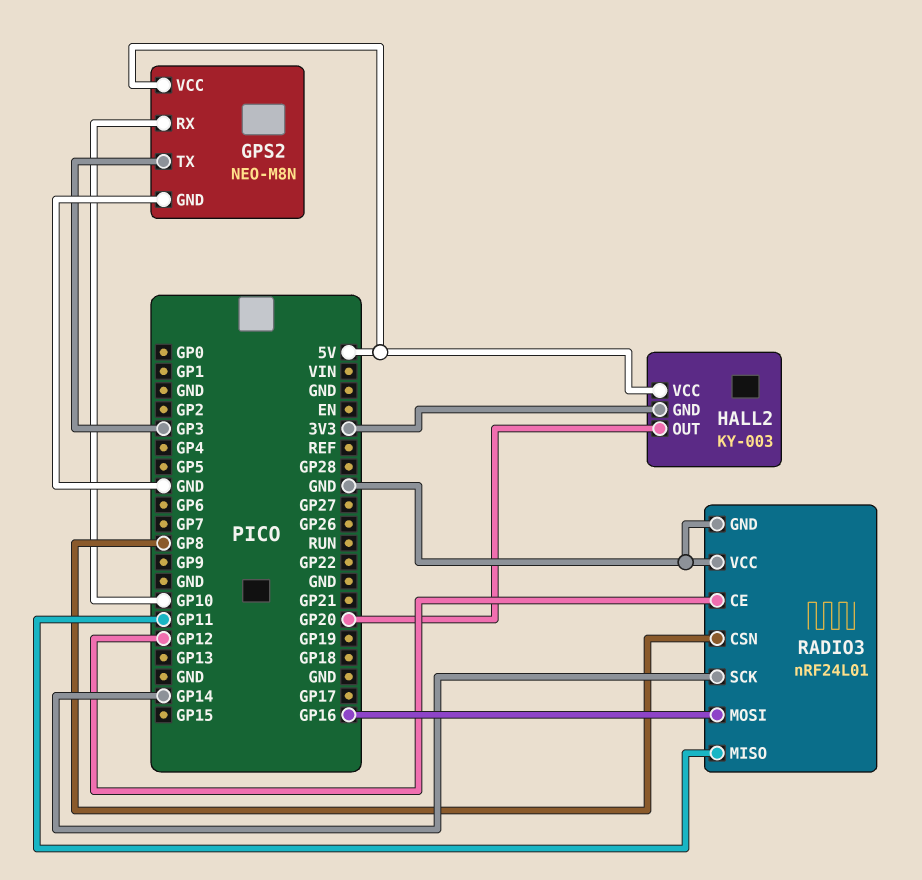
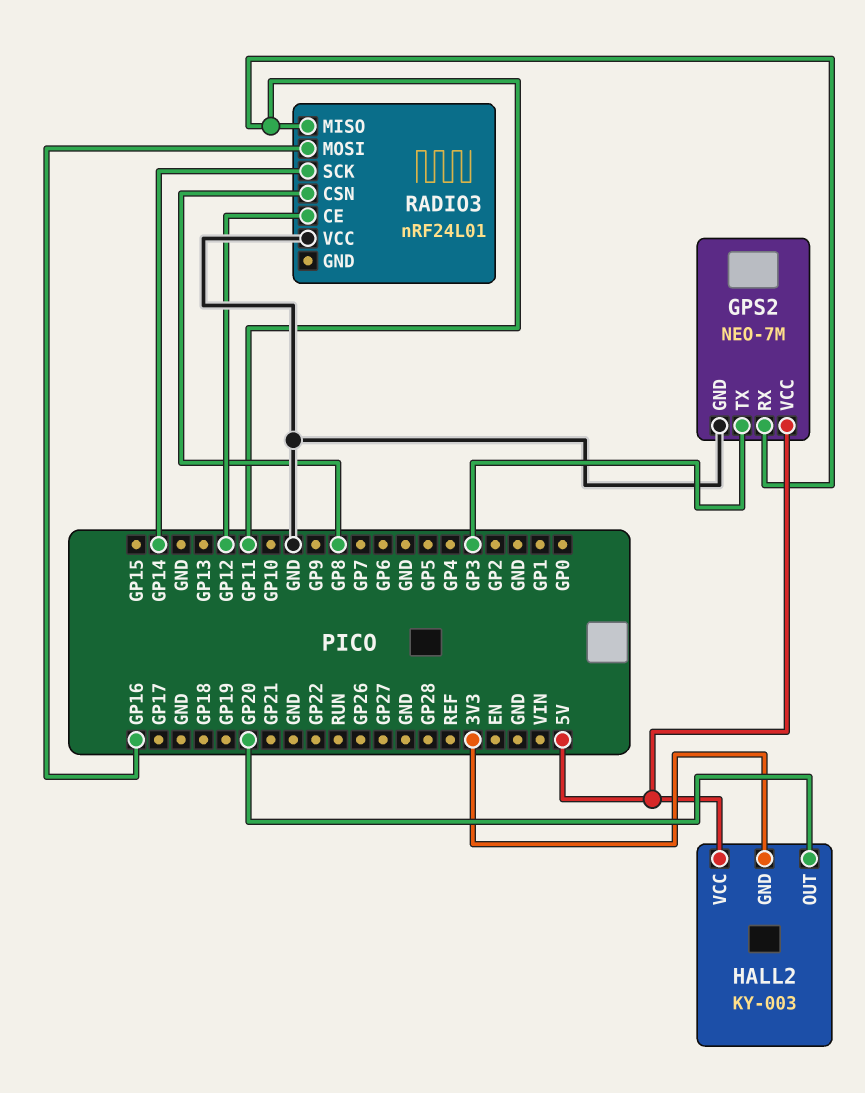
GPS2: NEO-M8N -> NEO-7M
GPS2 pin RX: GP10 -> GP11
RADIO3 pin GND: GND -> none

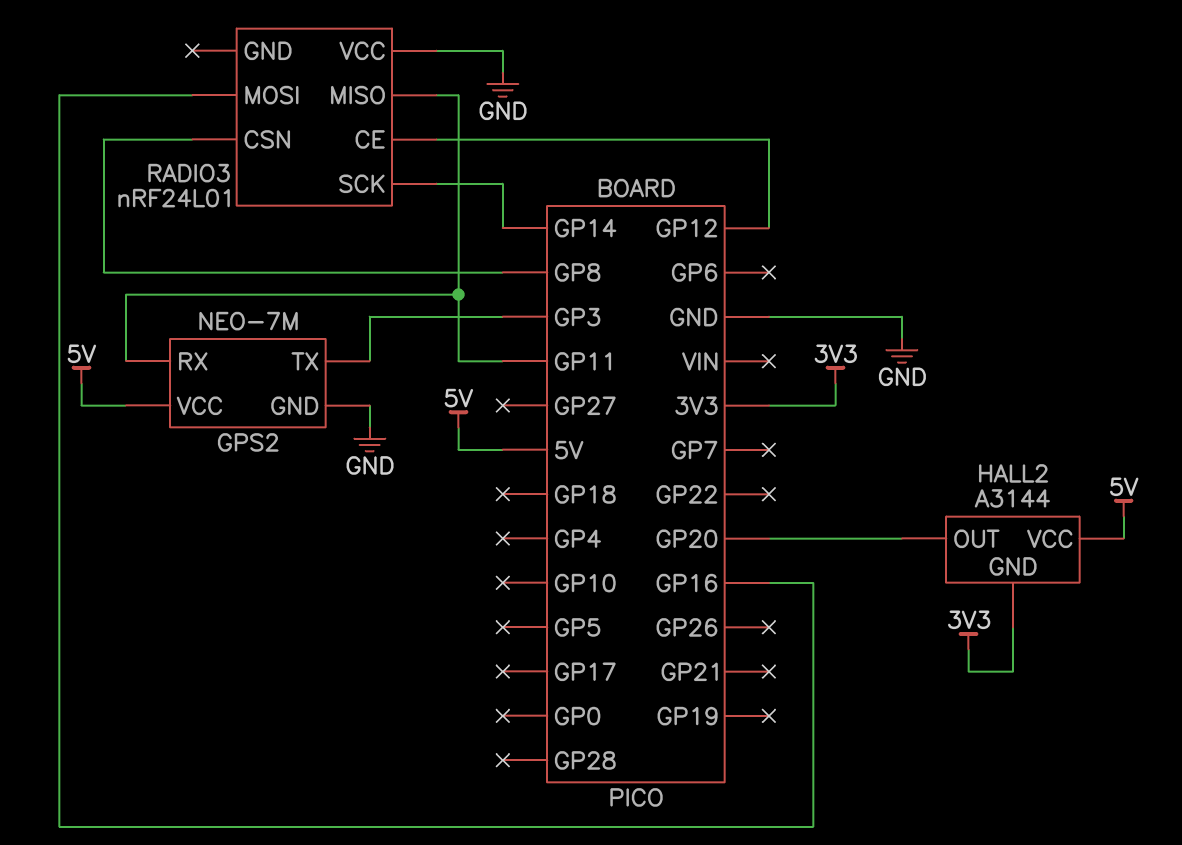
HALL2: KY-003 -> A3144

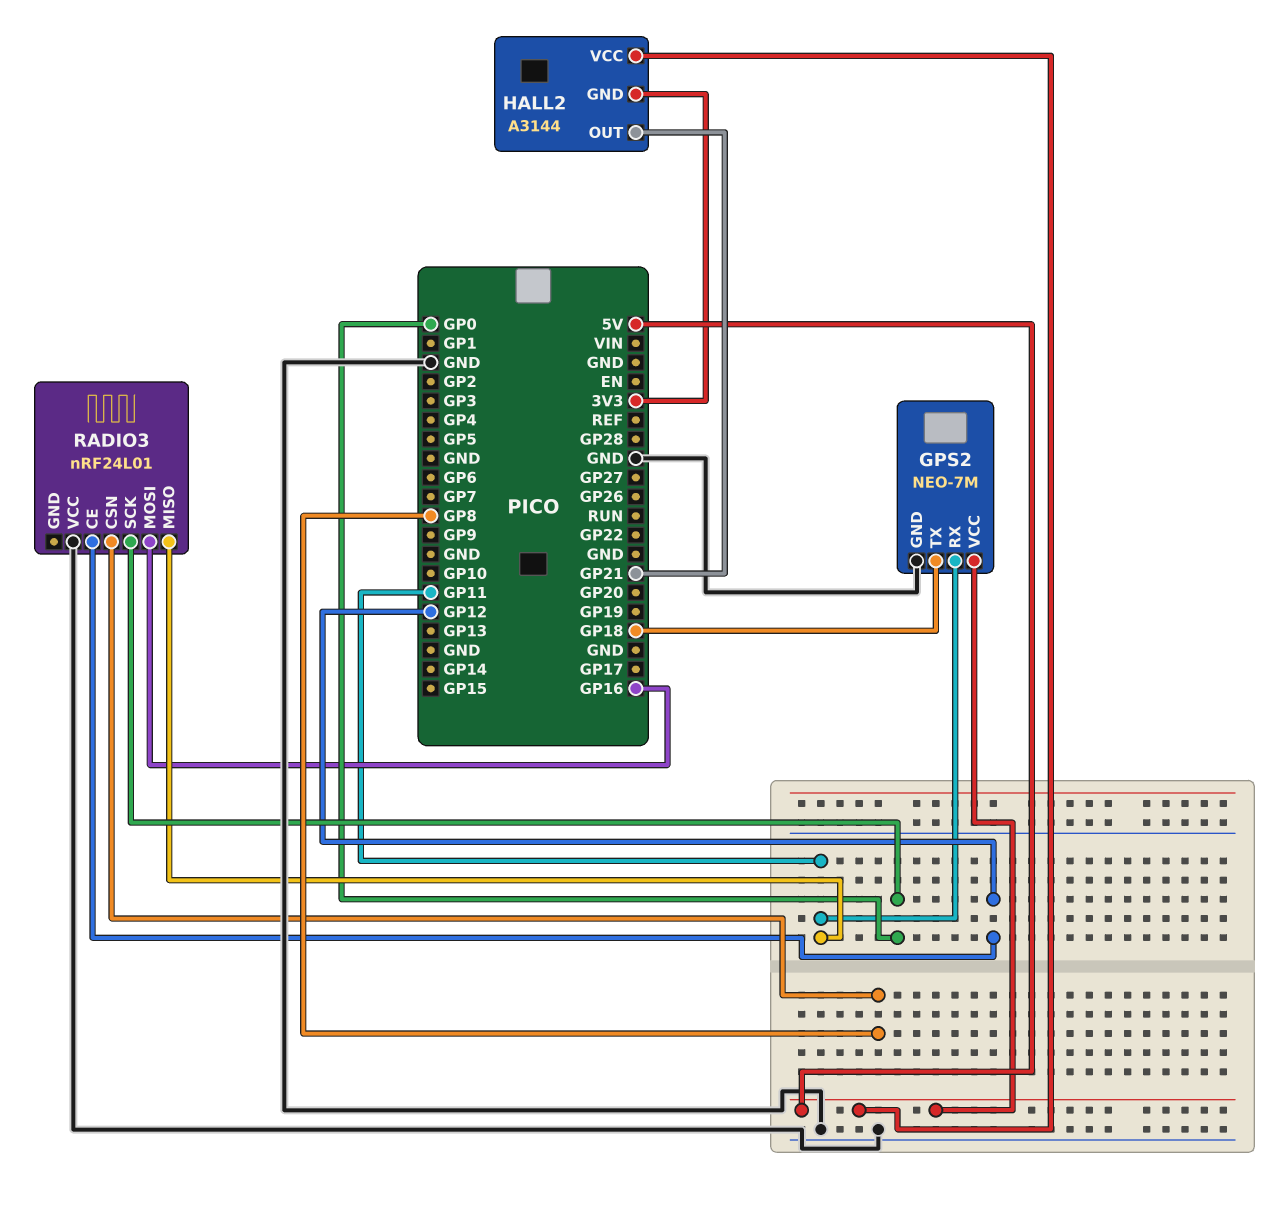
GPS2 pin TX: GP3 -> GP18
HALL2 pin OUT: GP20 -> GP21
RADIO3 pin SCK: GP14 -> GP0

